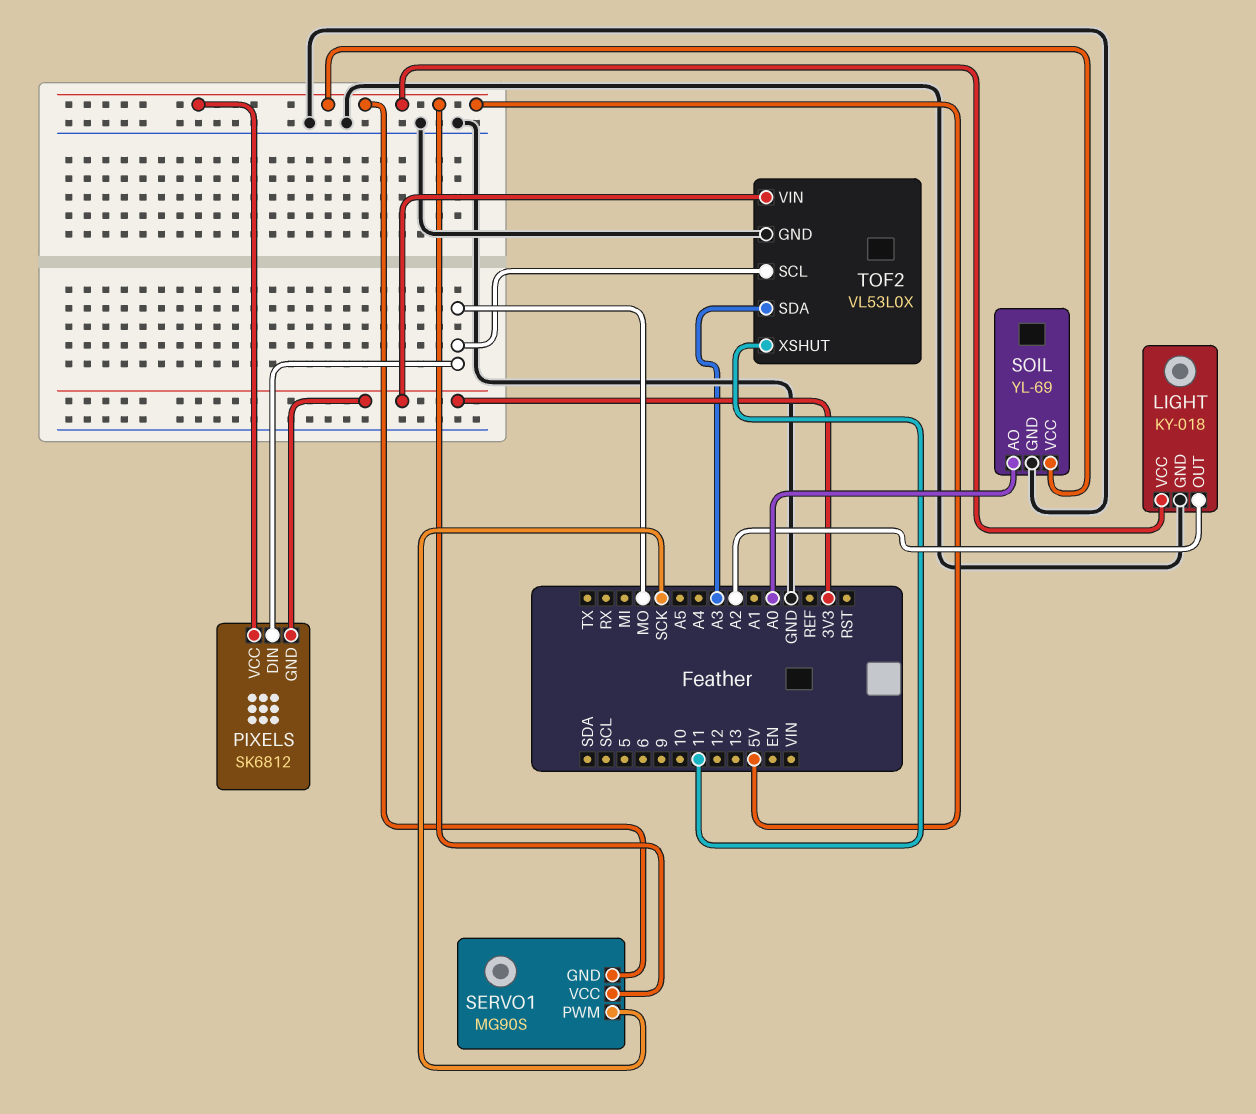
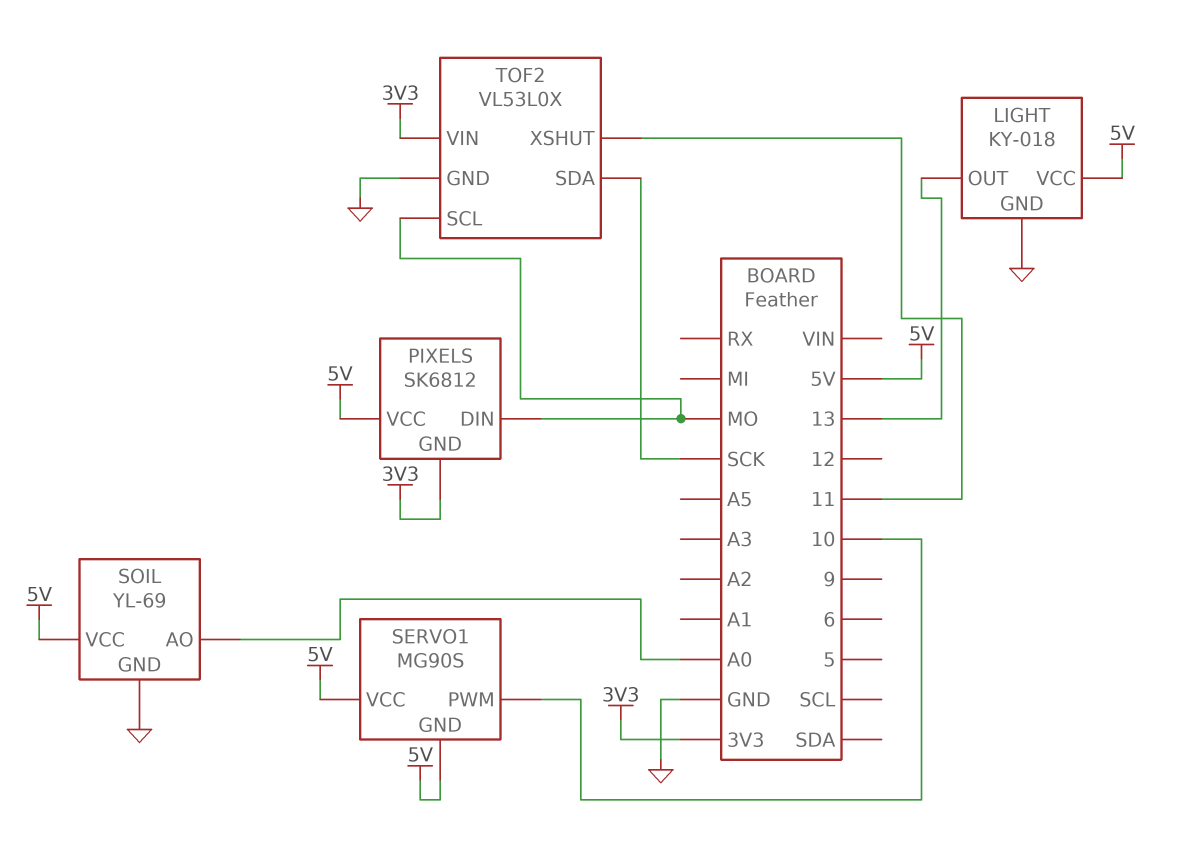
LIGHT pin OUT: A2 -> 13
SERVO1 pin PWM: SCK -> 10
TOF2 pin SDA: A3 -> SCK

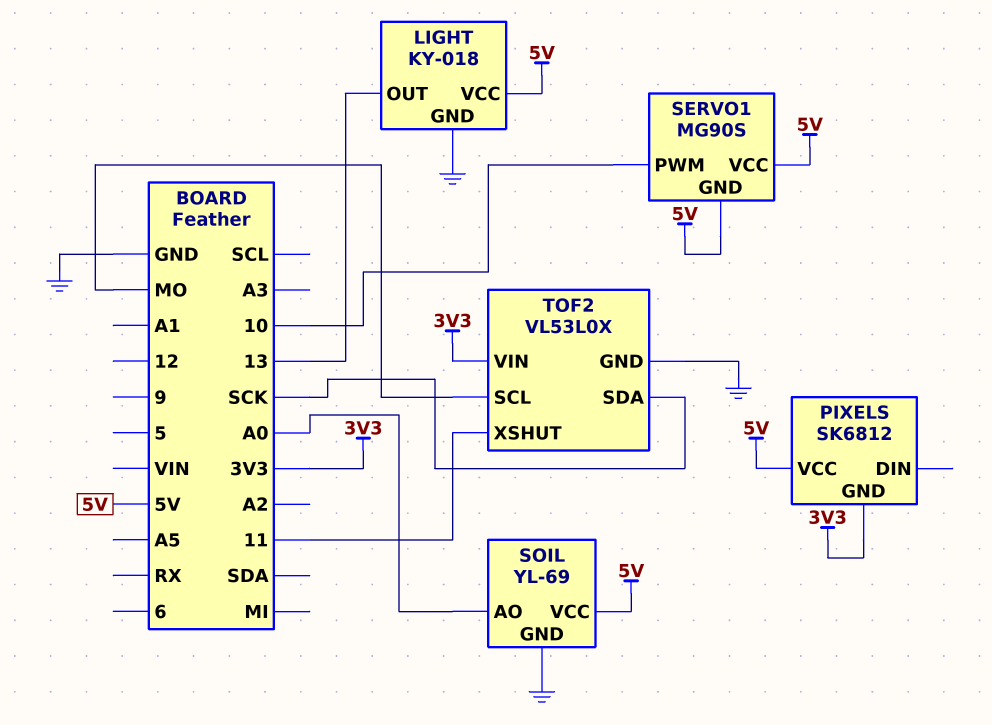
PIXELS pin DIN: MO -> none

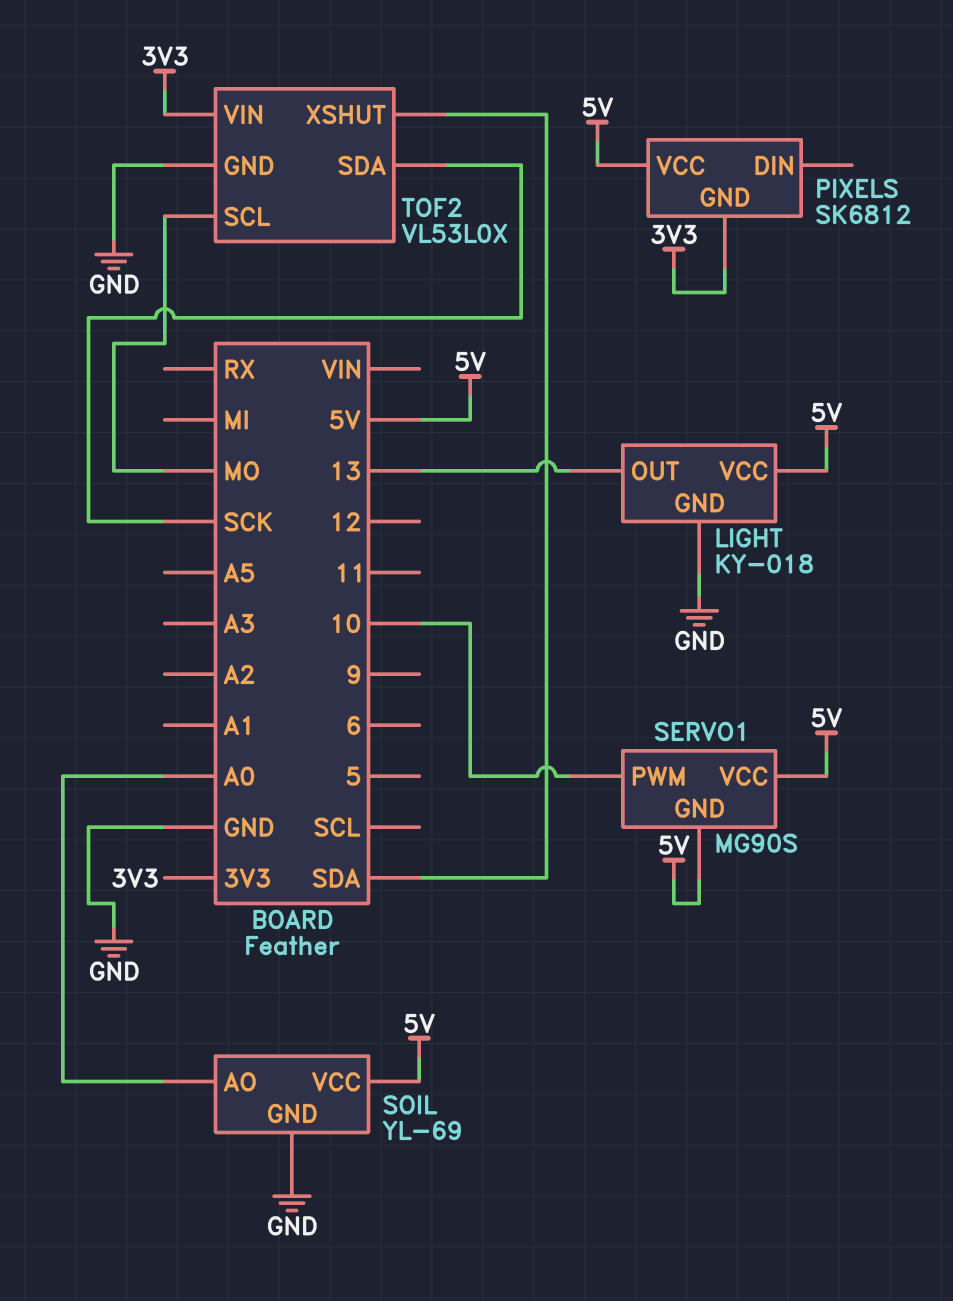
TOF2 pin XSHUT: 11 -> SDA

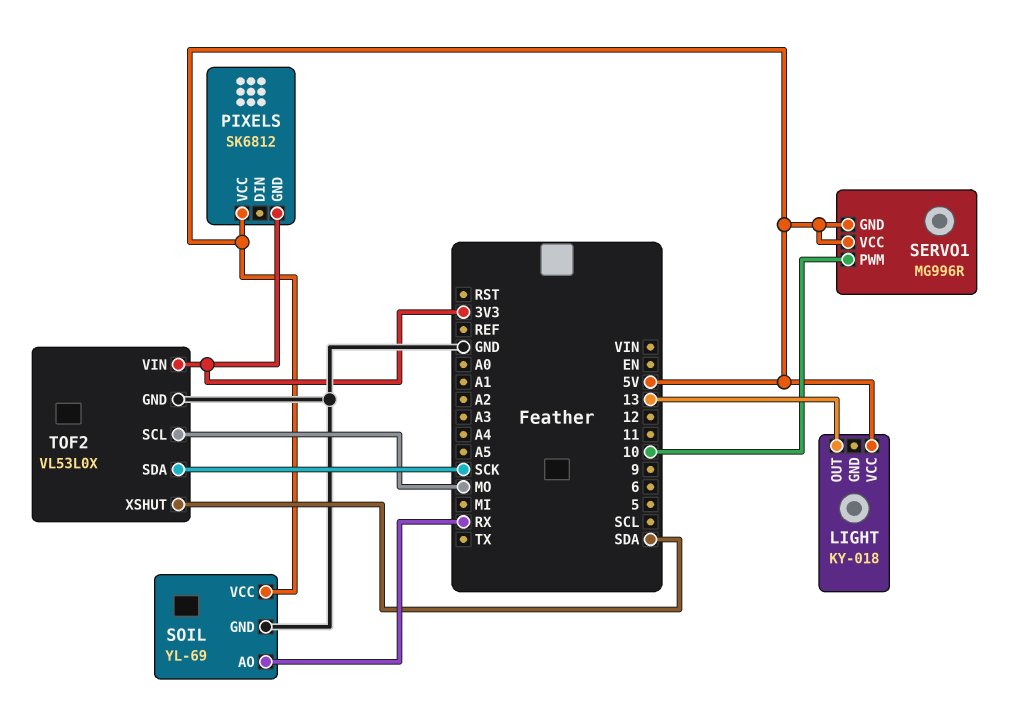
LIGHT pin GND: GND -> none
SERVO1: MG90S -> MG996R
SOIL pin AO: A0 -> RX

